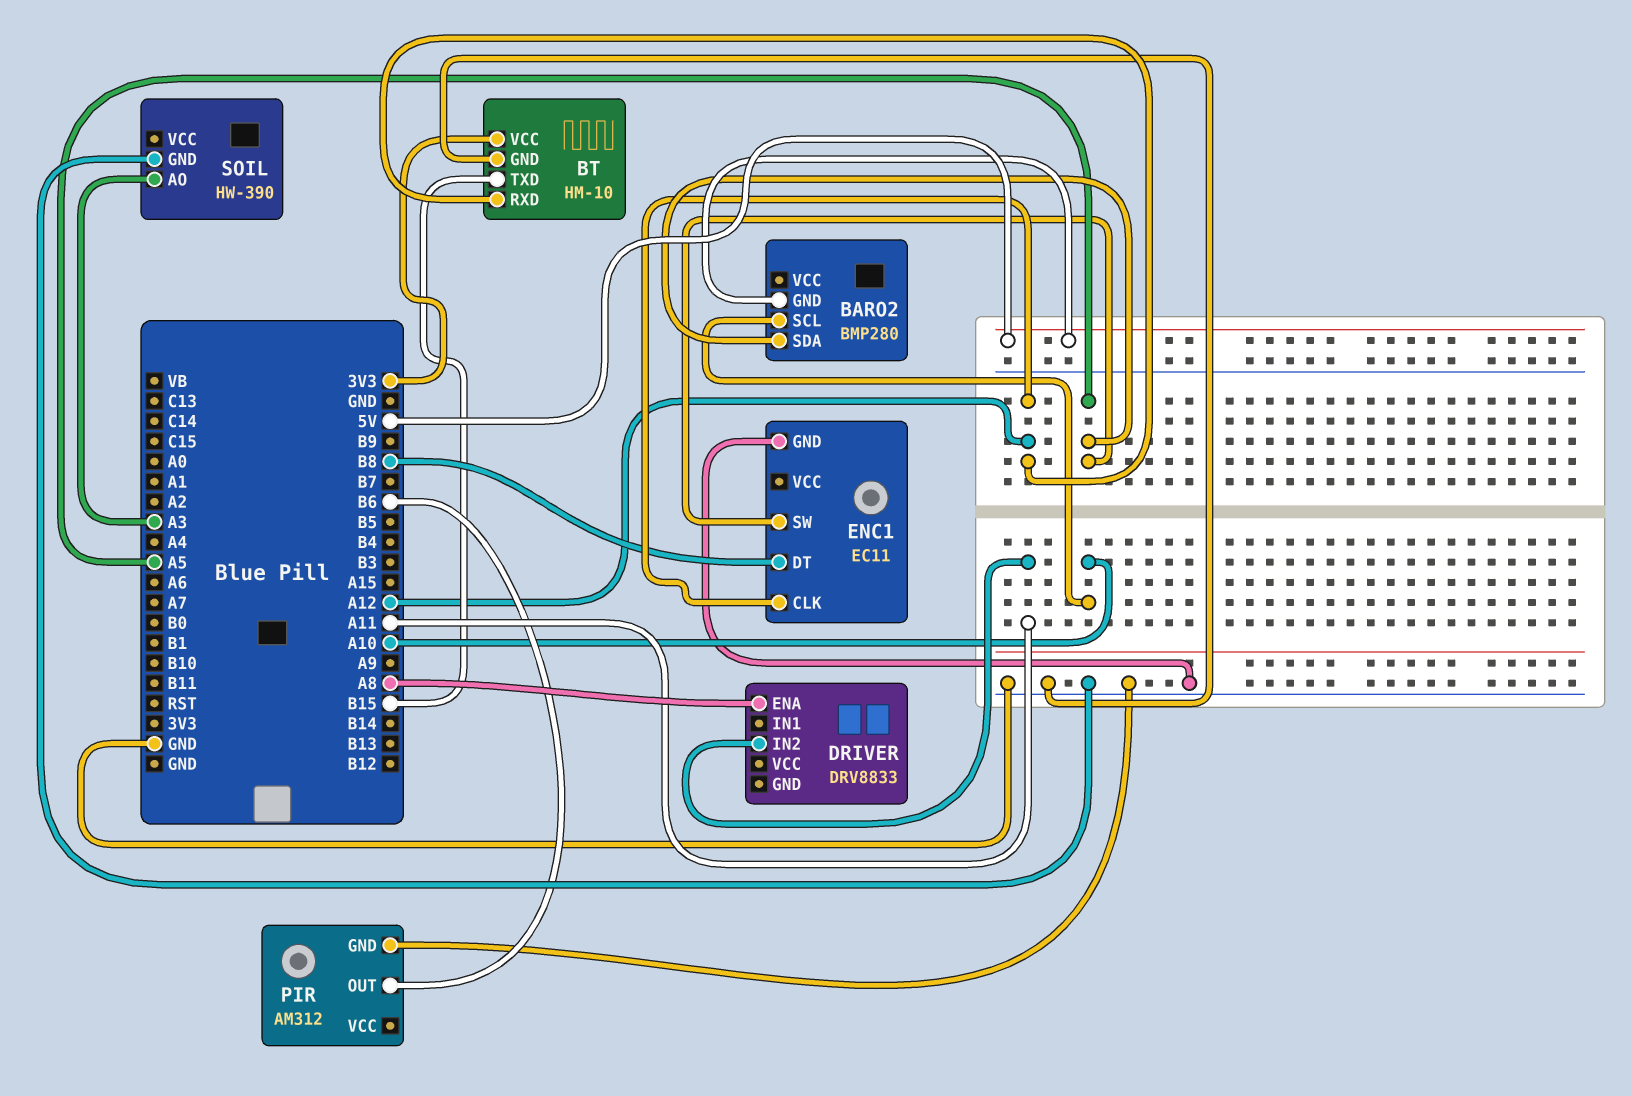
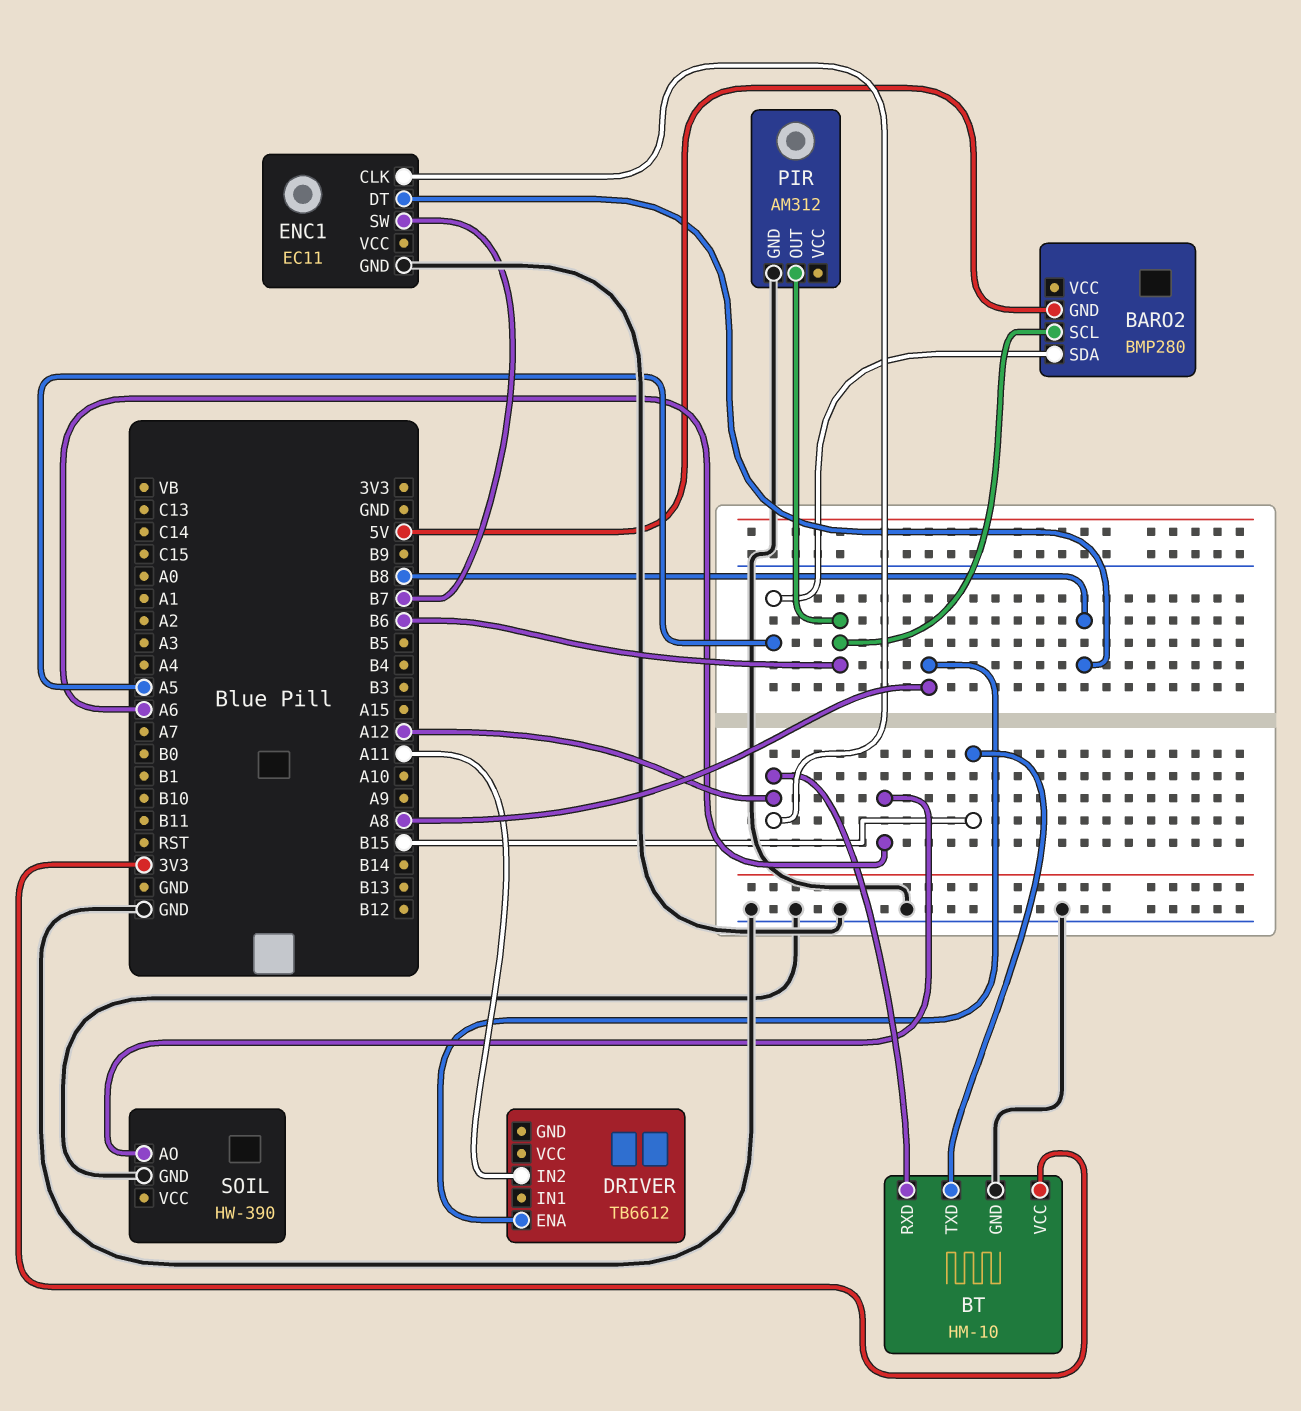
BARO2 pin SCL: A10 -> B6
DRIVER: DRV8833 -> TB6612
ENC1 pin SW: A5 -> B7
SOIL pin AO: A3 -> A6

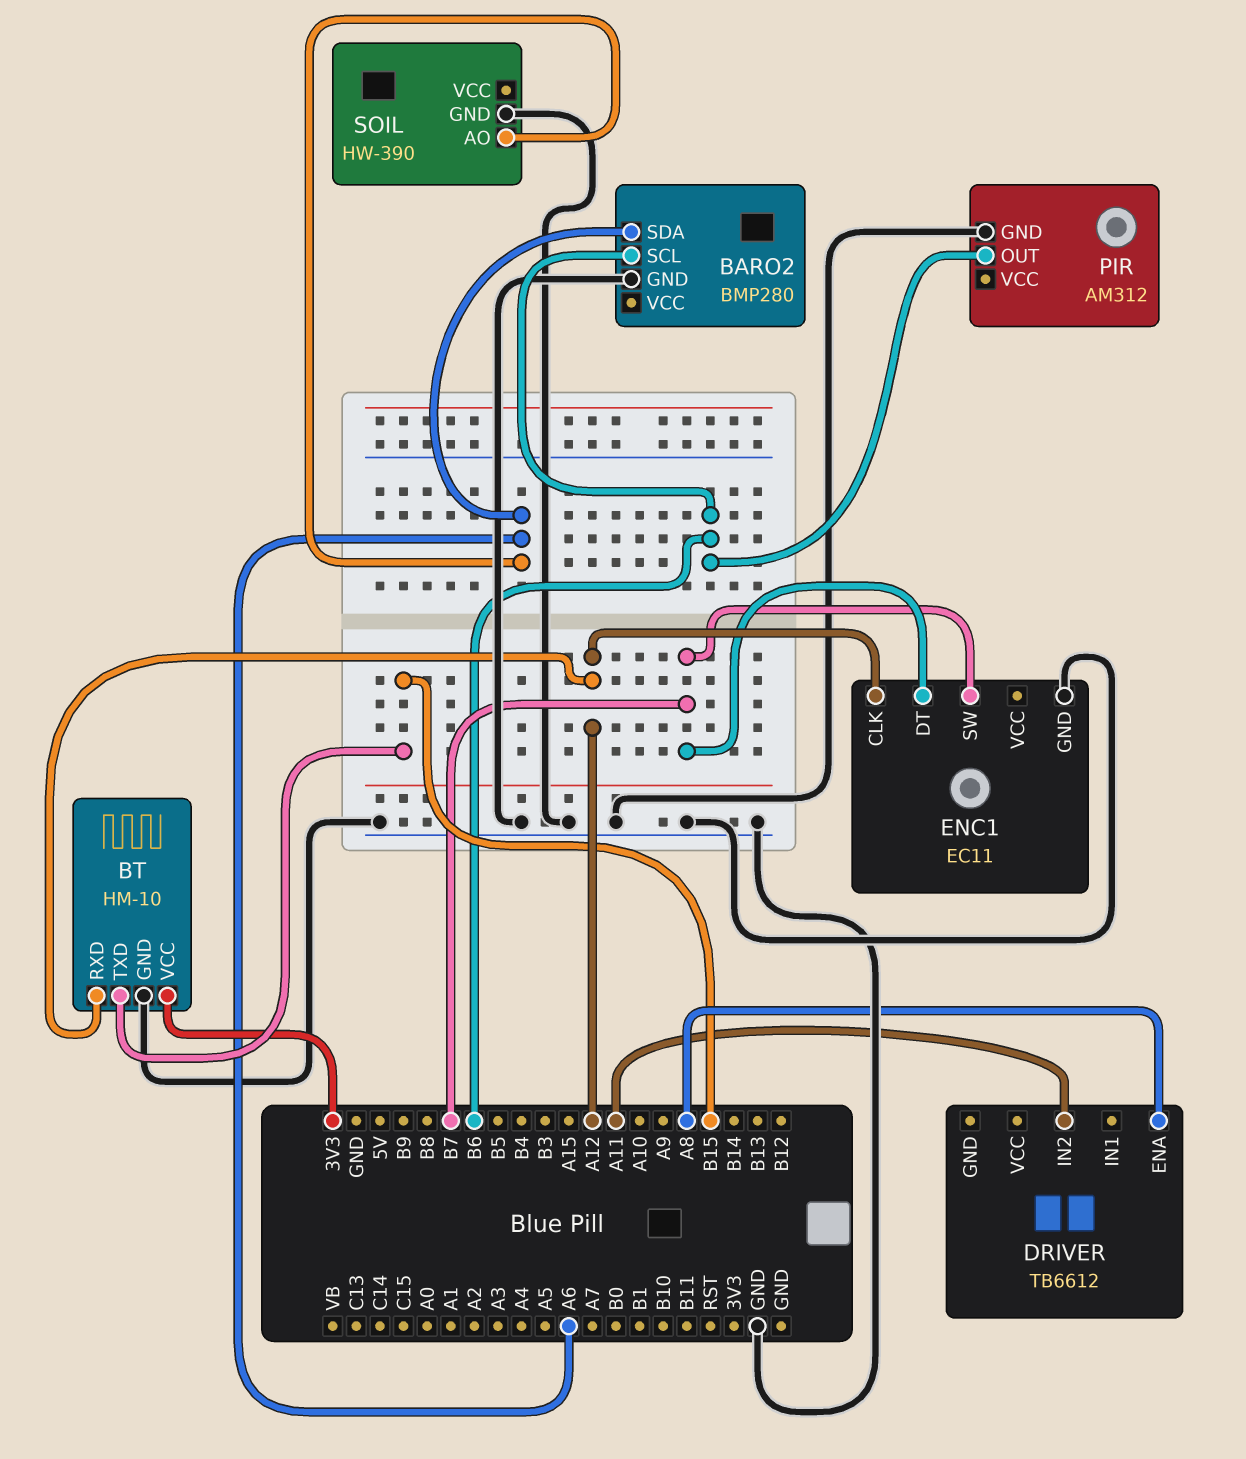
BARO2 pin GND: 5V -> GND
BARO2 pin SDA: A5 -> A6
ENC1 pin DT: B8 -> B7

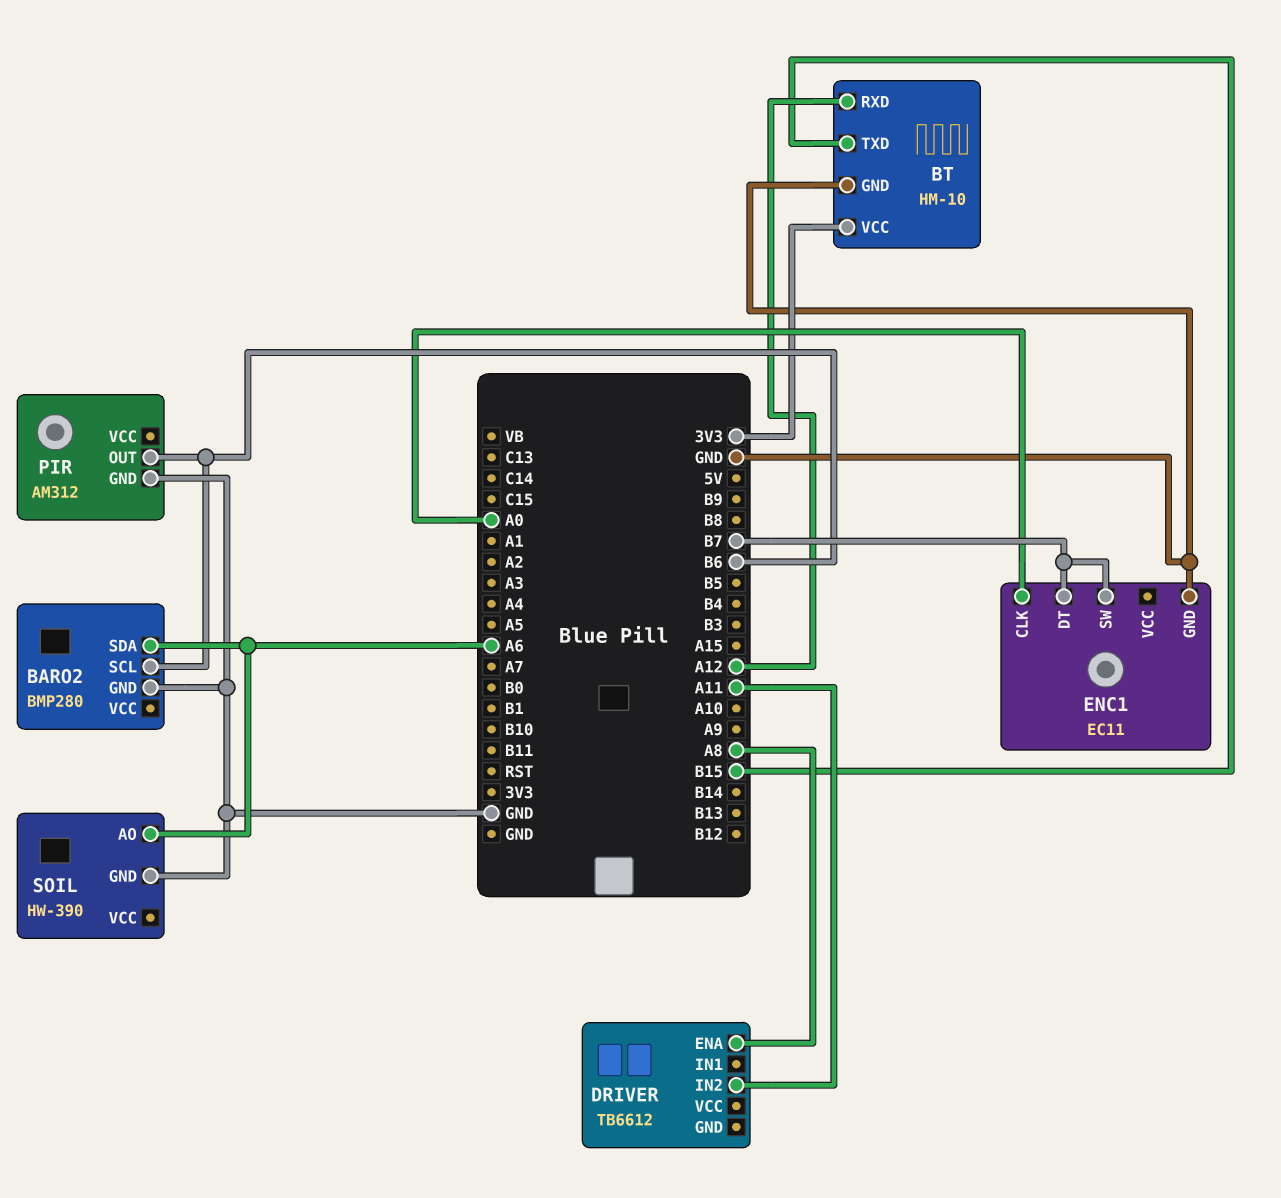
ENC1 pin CLK: A12 -> A0

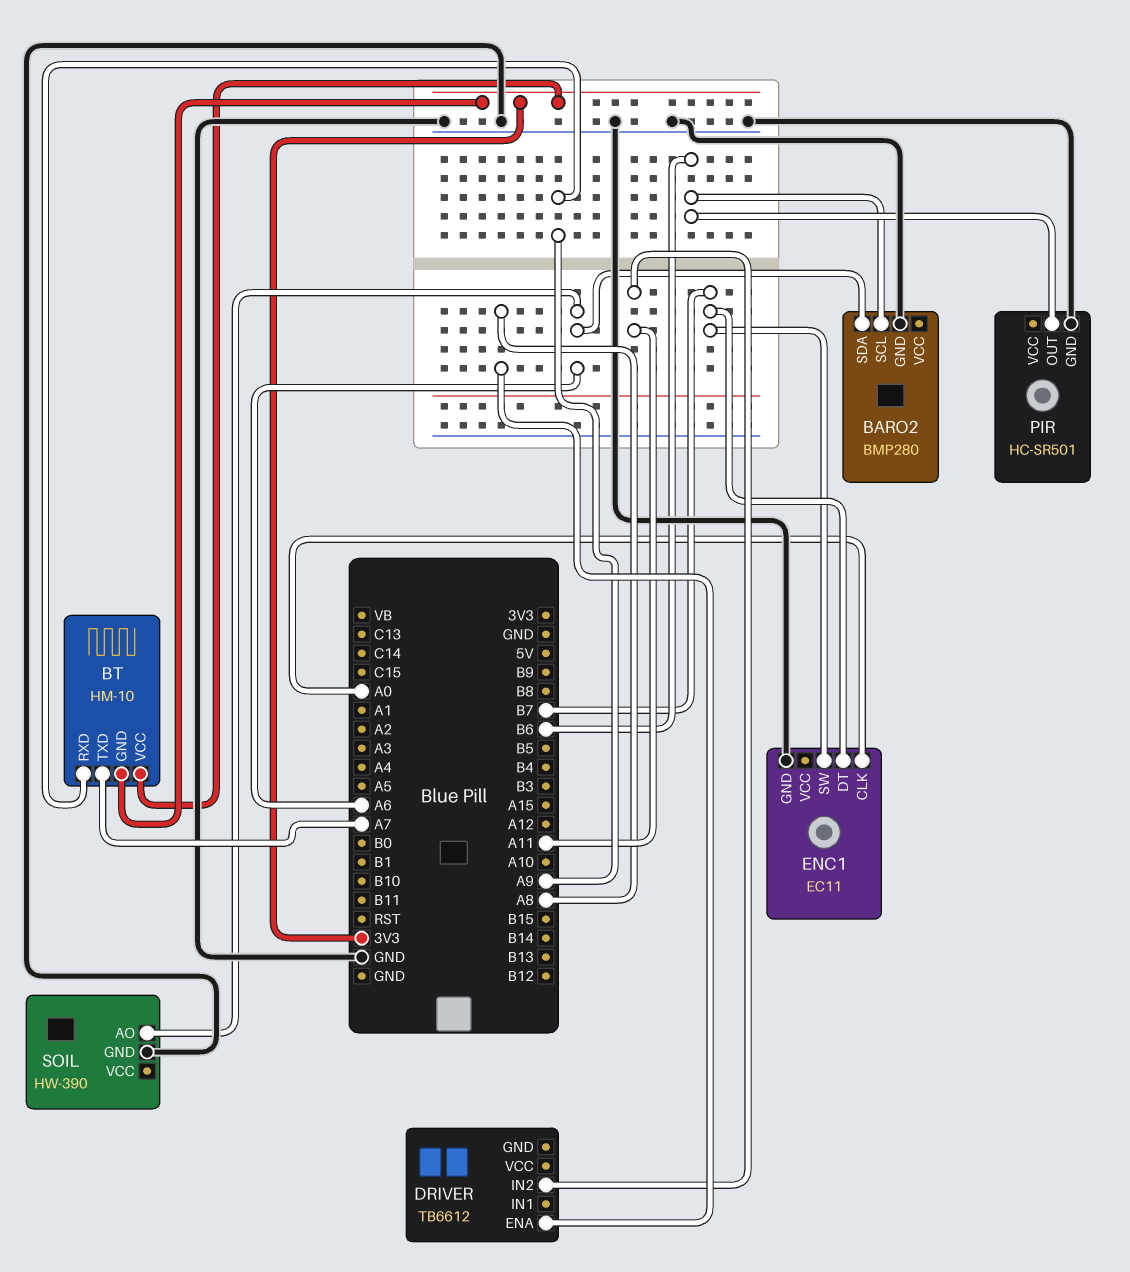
BT pin GND: GND -> 3V3
BT pin RXD: A12 -> A9
BT pin TXD: B15 -> A7
PIR: AM312 -> HC-SR501

